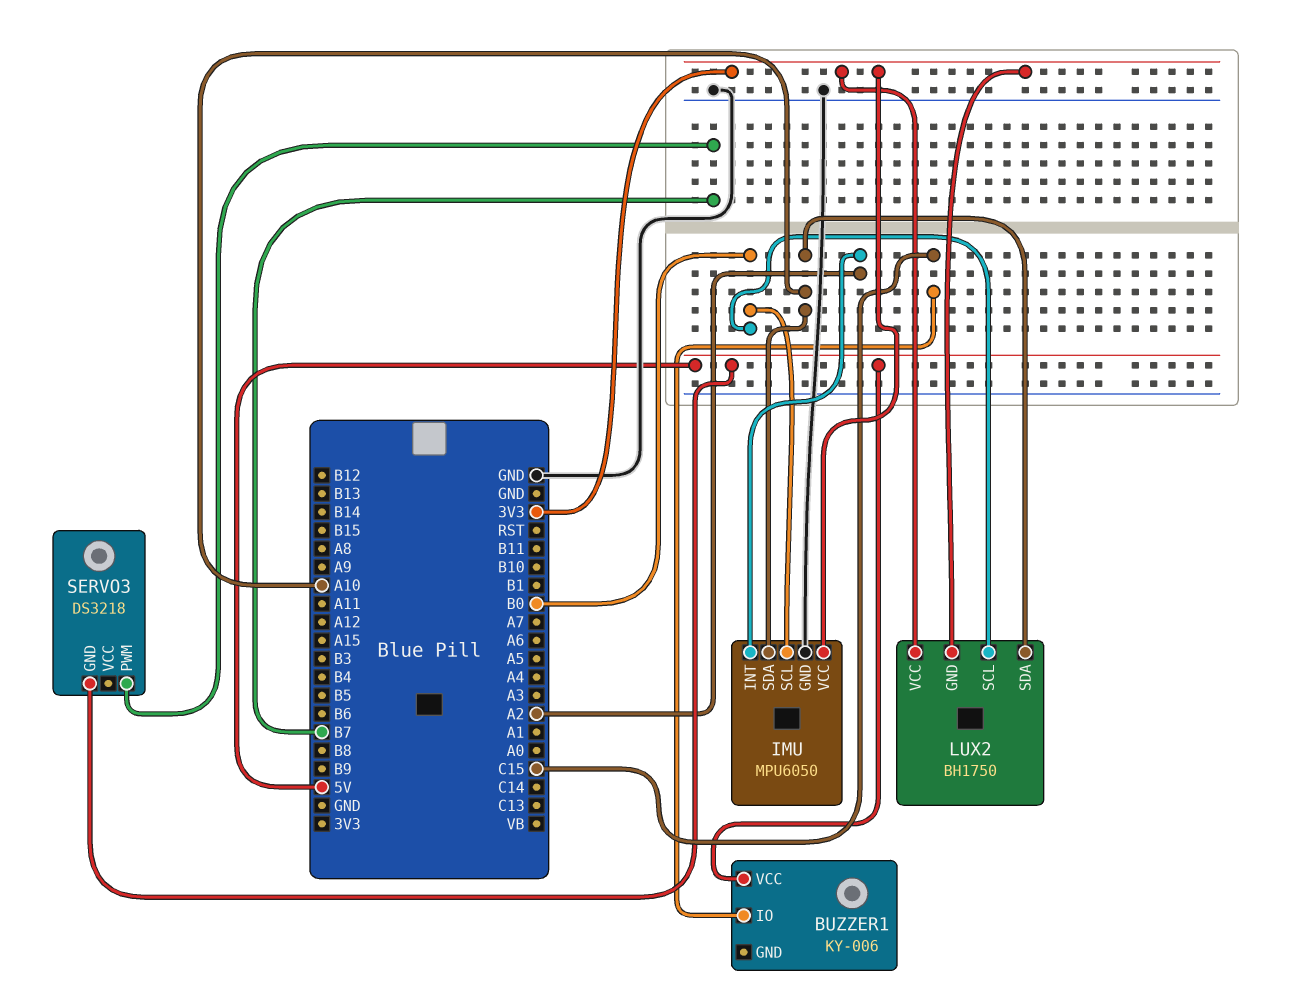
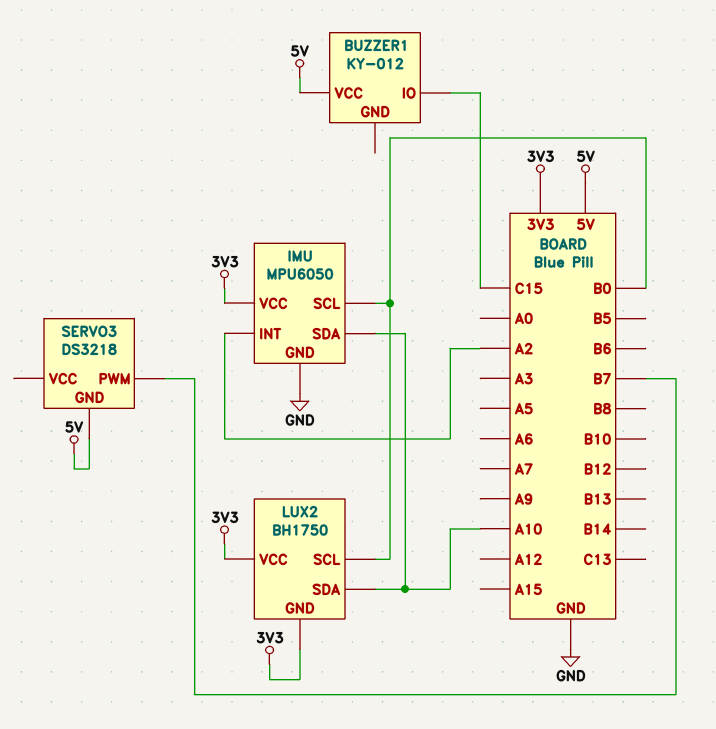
BUZZER1: KY-006 -> KY-012

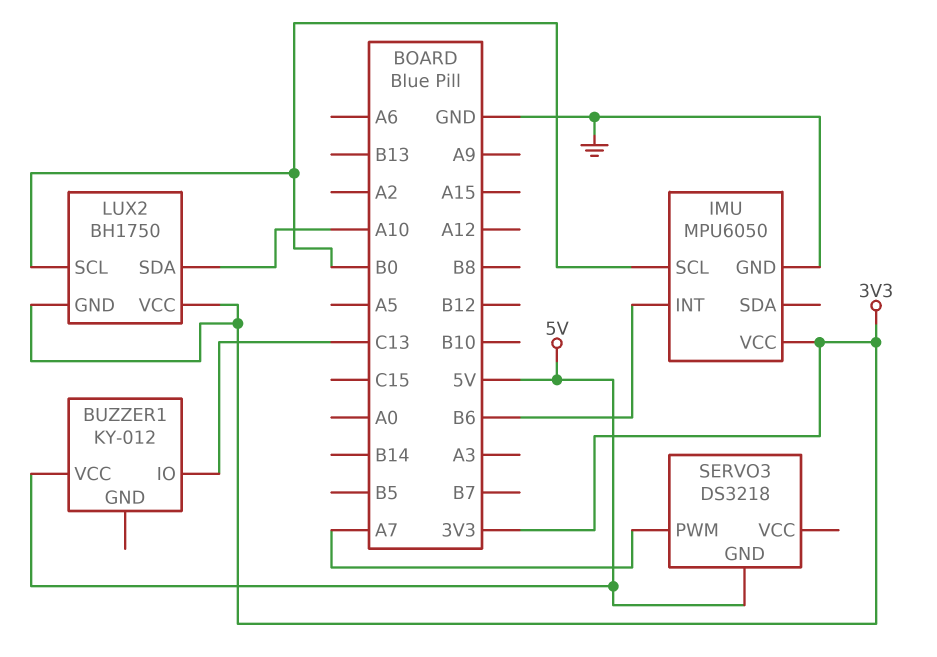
BUZZER1 pin IO: C15 -> C13
IMU pin INT: A2 -> B6
IMU pin SDA: A10 -> none
SERVO3 pin PWM: B7 -> A7

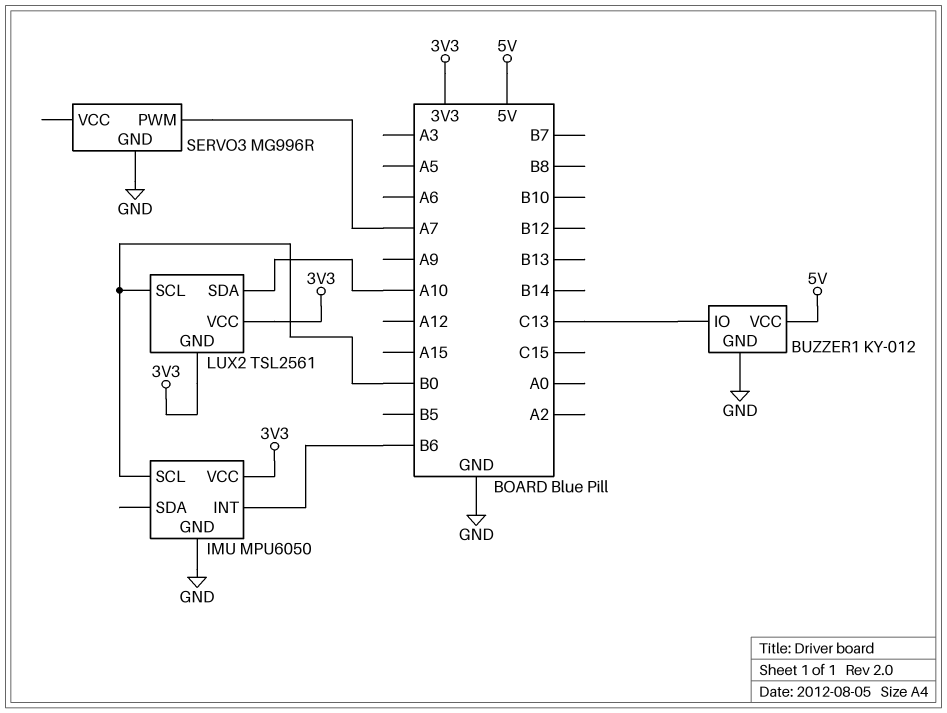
BUZZER1 pin GND: none -> GND
LUX2: BH1750 -> TSL2561
SERVO3: DS3218 -> MG996R
SERVO3 pin GND: 5V -> GND

